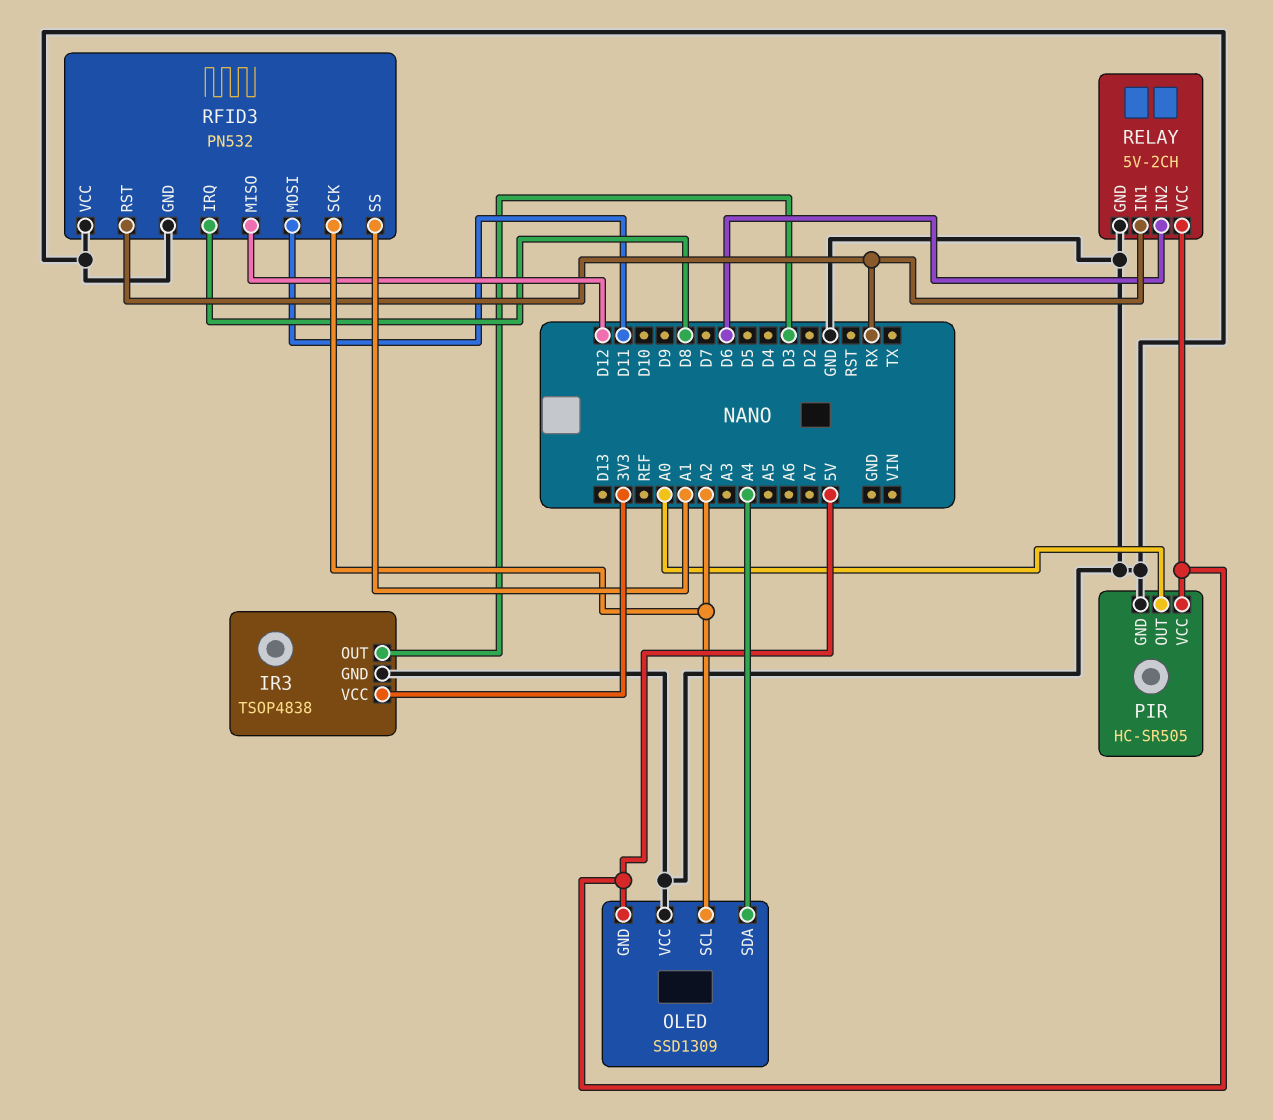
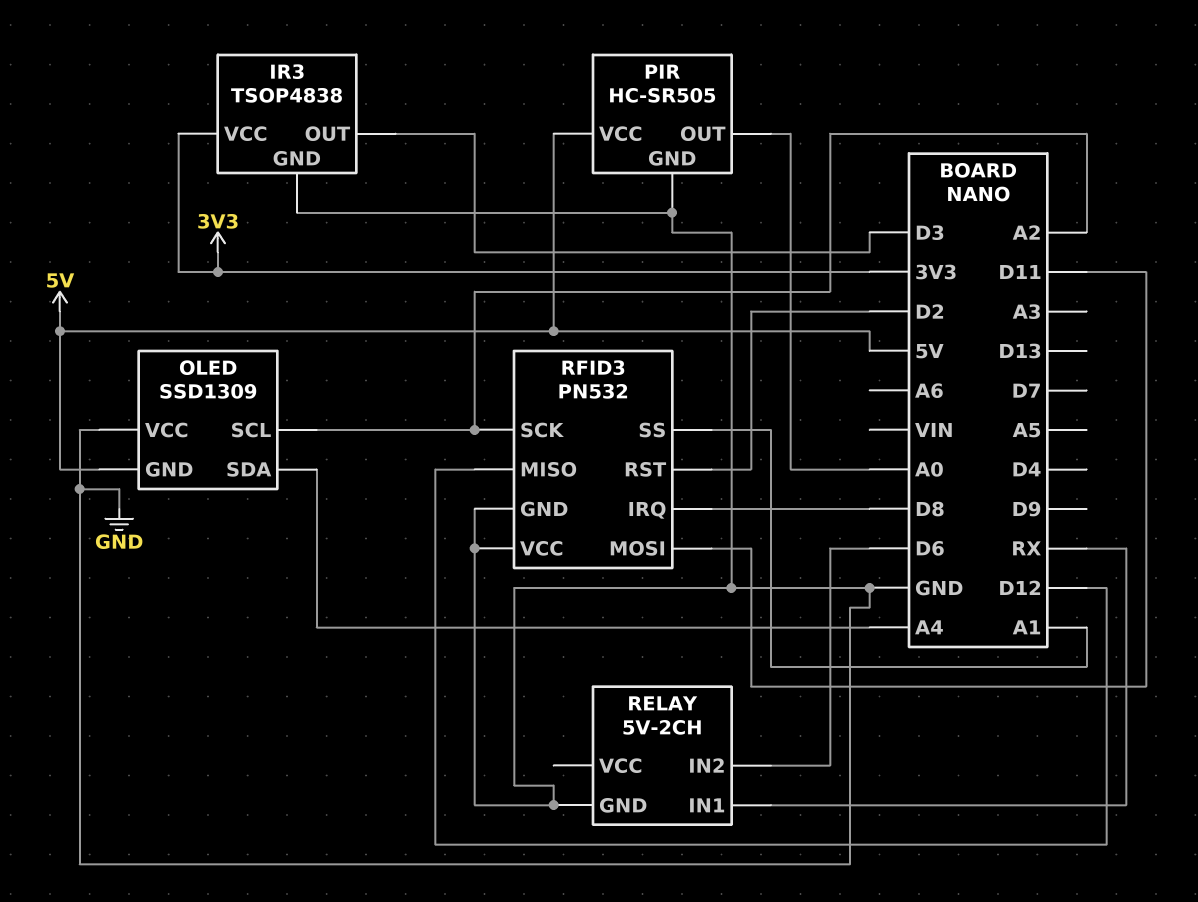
RELAY pin VCC: 5V -> none
RFID3 pin RST: RX -> D2

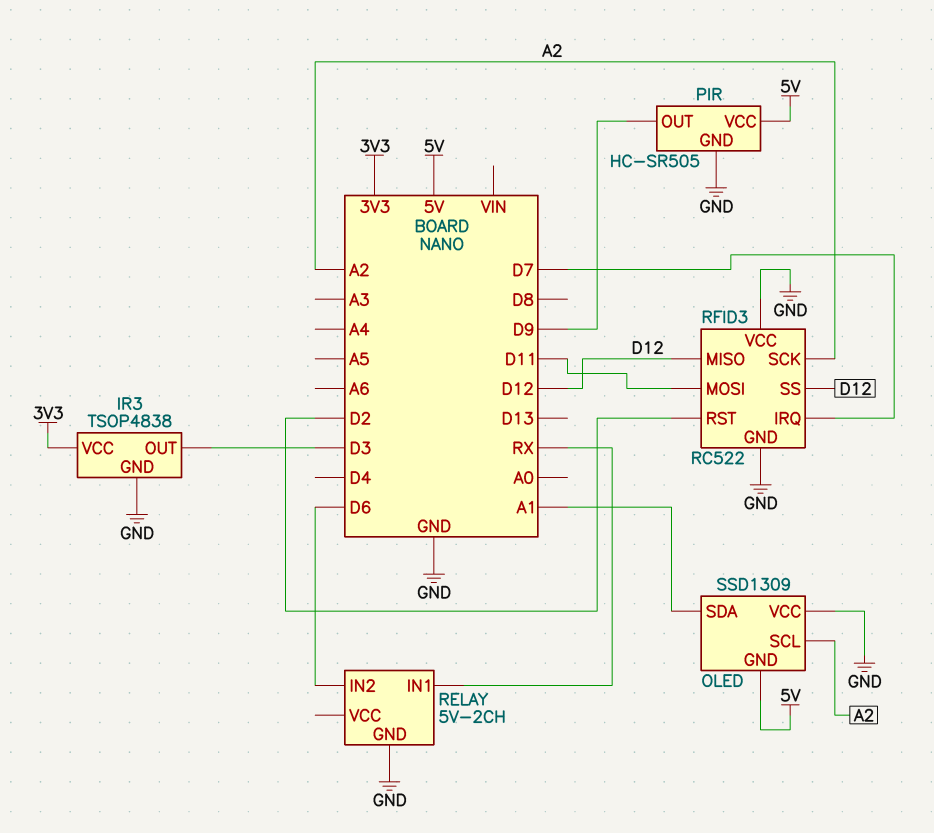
OLED pin SDA: A4 -> A1
PIR pin OUT: A0 -> D9
RFID3: PN532 -> RC522
RFID3 pin IRQ: D8 -> D7
RFID3 pin SS: A1 -> D12

